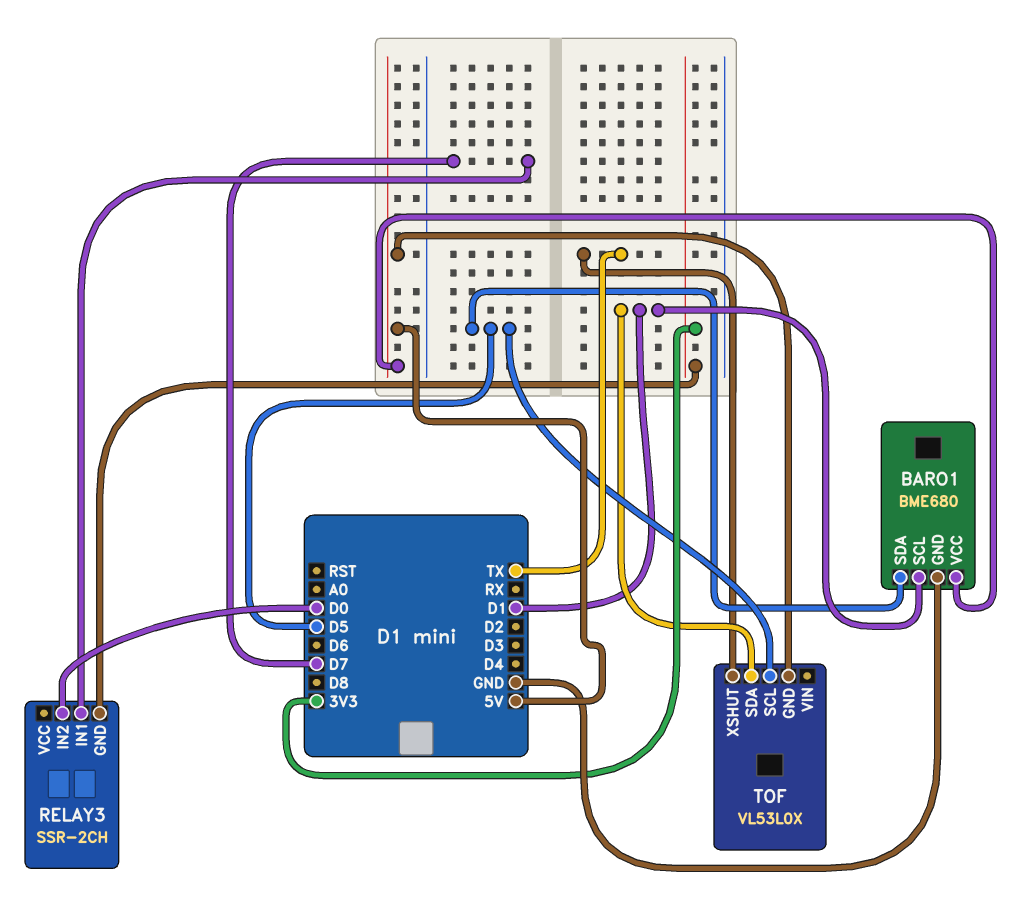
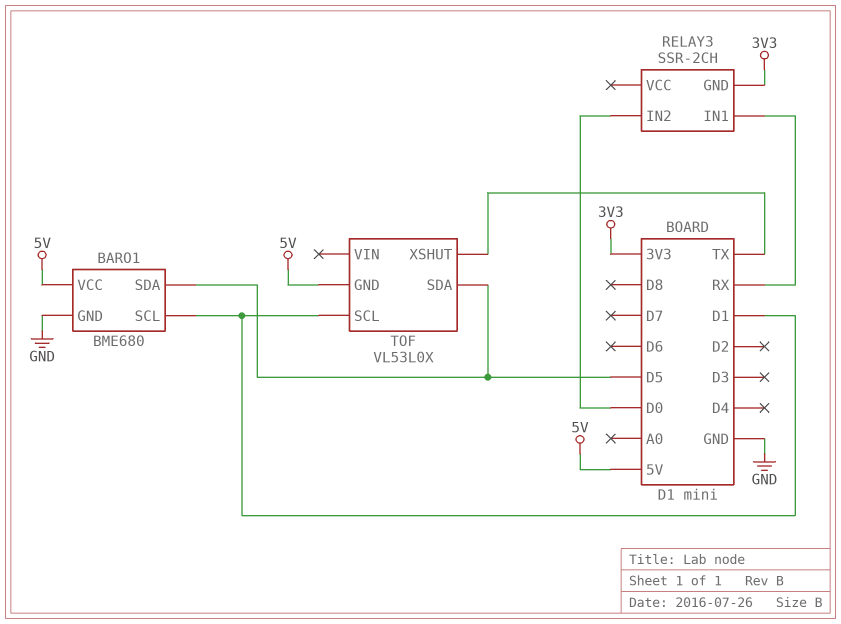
RELAY3 pin IN1: D7 -> RX
TOF pin SCL: D5 -> D1
TOF pin SDA: D1 -> D5

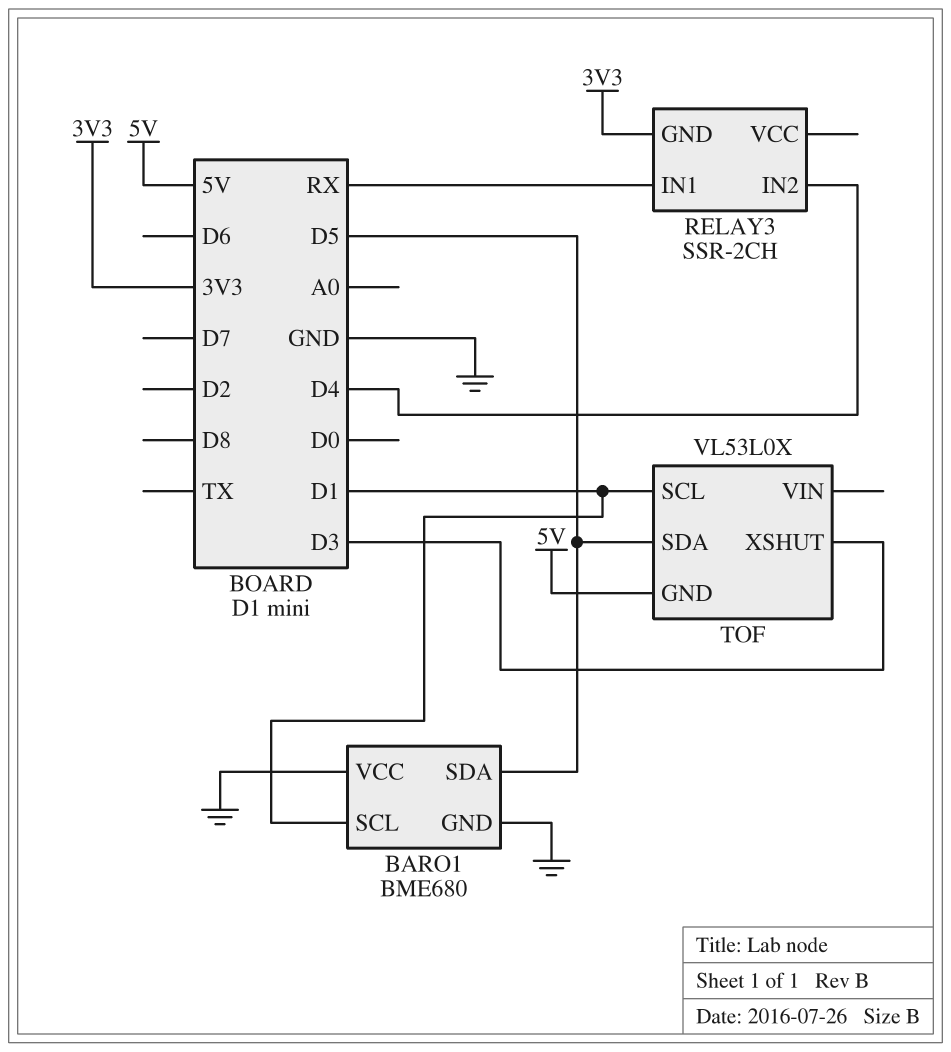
BARO1 pin VCC: 5V -> GND
RELAY3 pin IN2: D0 -> D4
TOF pin XSHUT: TX -> D3

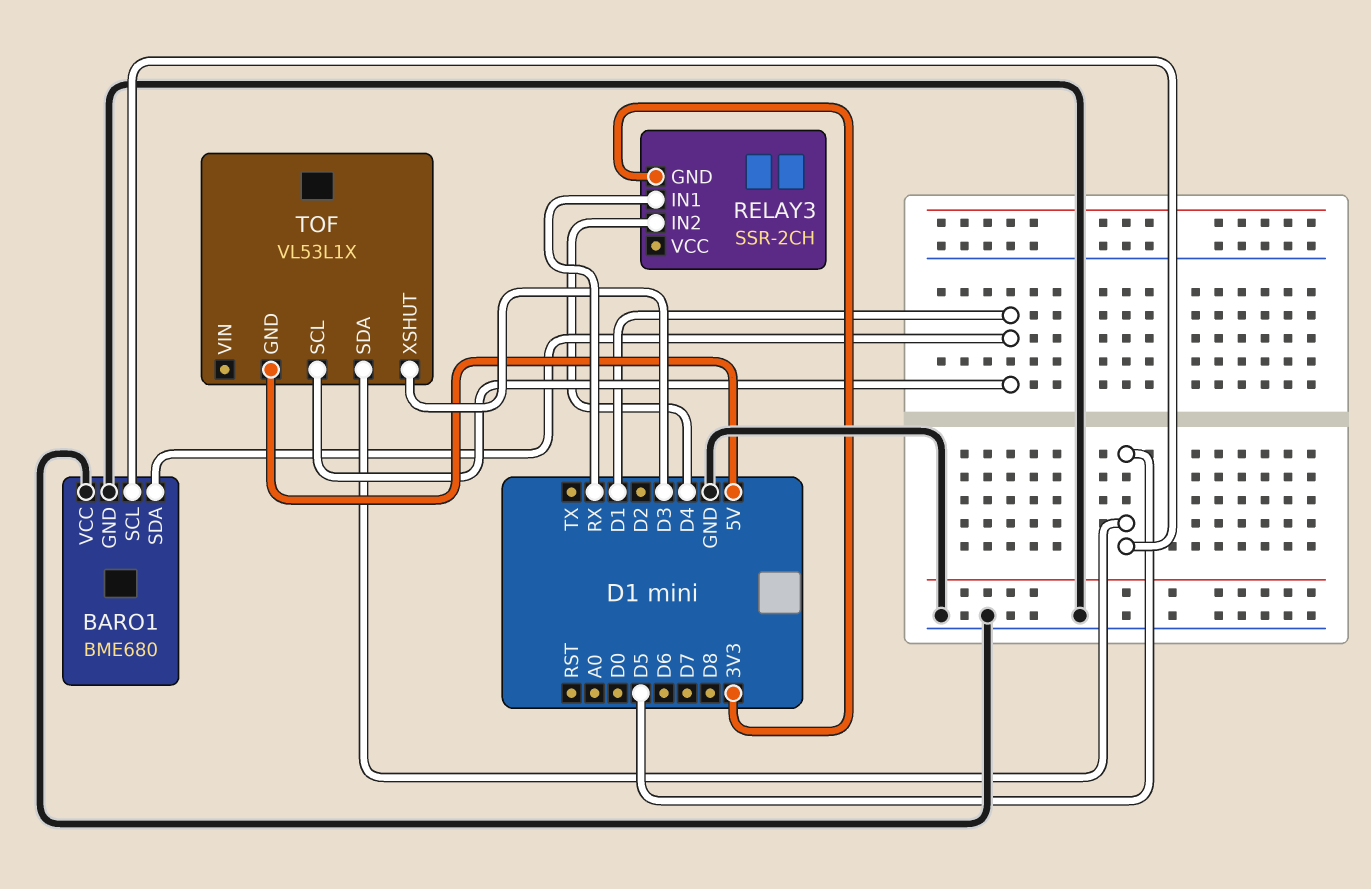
BARO1 pin SCL: D1 -> D5
BARO1 pin SDA: D5 -> D1
TOF: VL53L0X -> VL53L1X

